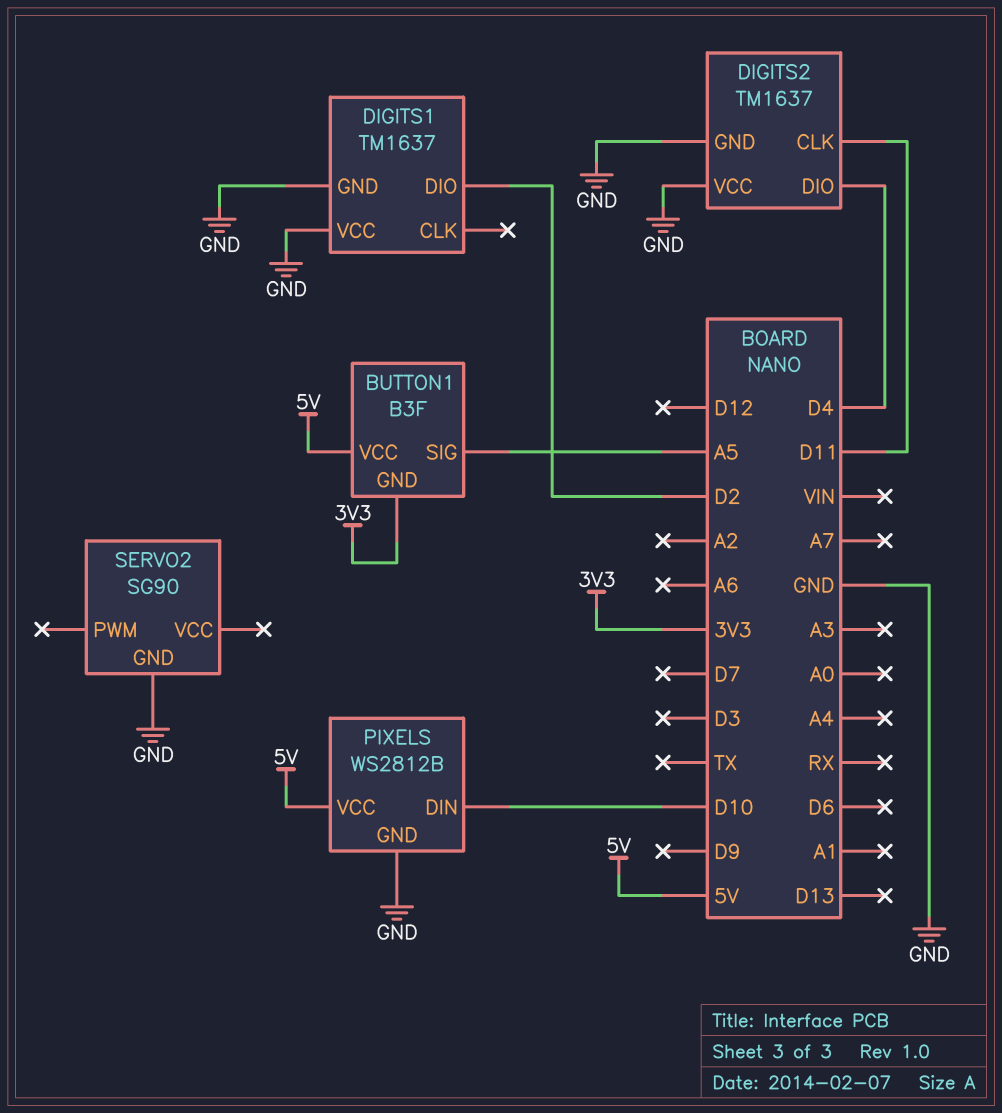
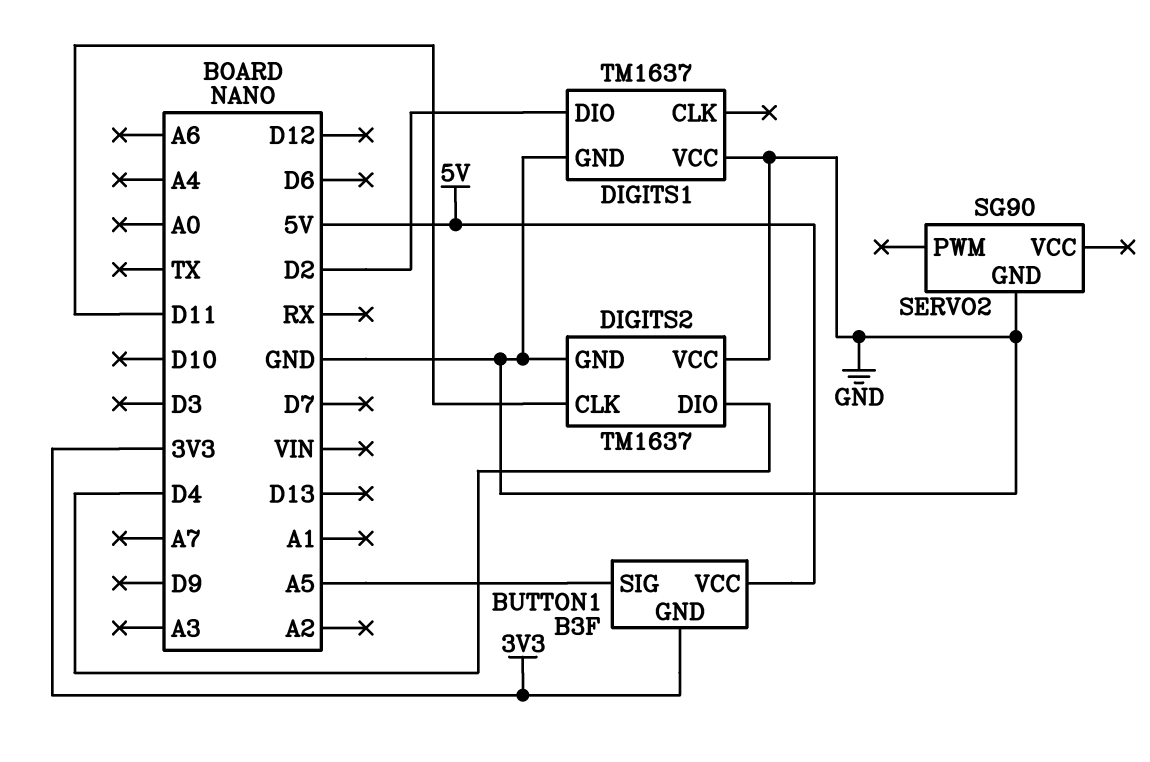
PIXELS: WS2812B -> none
PIXELS pin DIN: D10 -> none
PIXELS pin GND: GND -> none
PIXELS pin VCC: 5V -> none

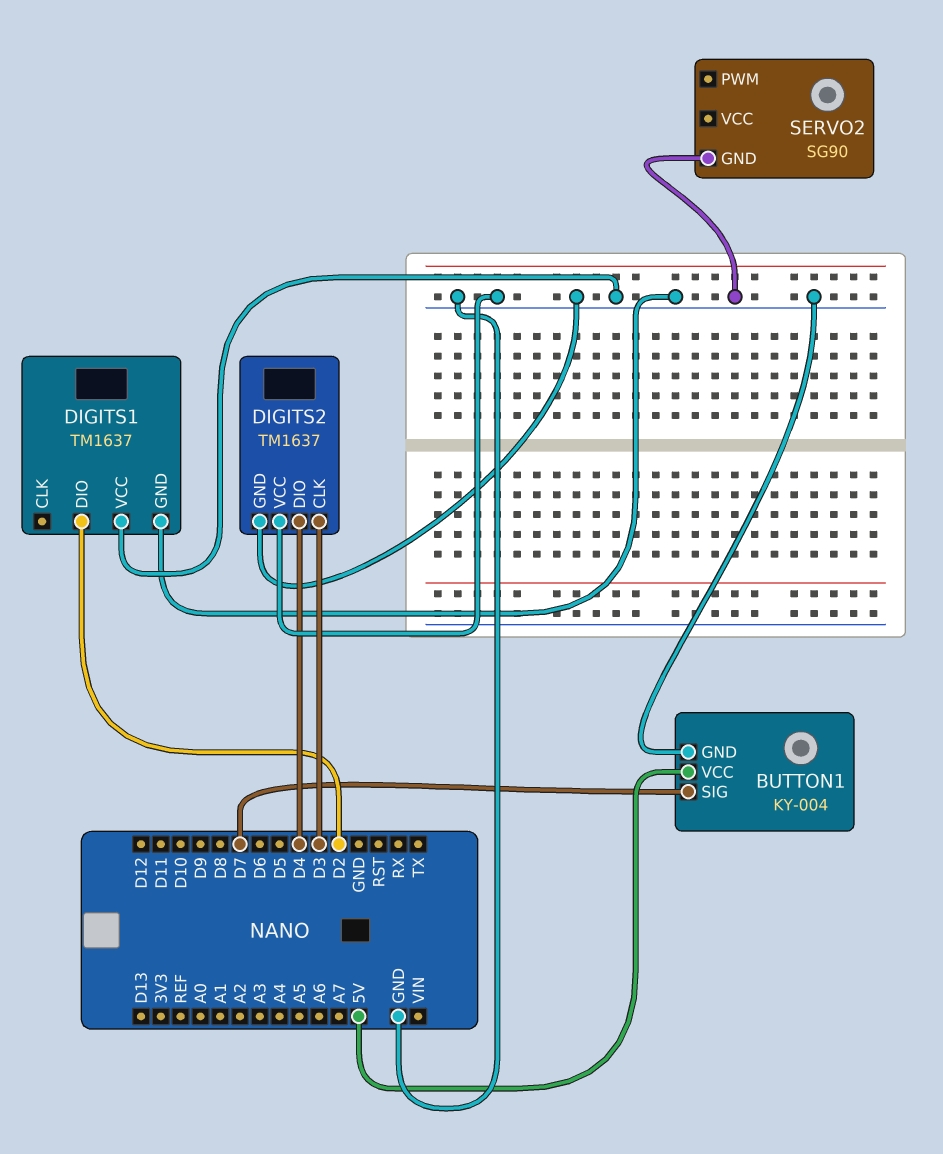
BUTTON1: B3F -> KY-004
BUTTON1 pin GND: 3V3 -> GND
BUTTON1 pin SIG: A5 -> D7
DIGITS2 pin CLK: D11 -> D3

